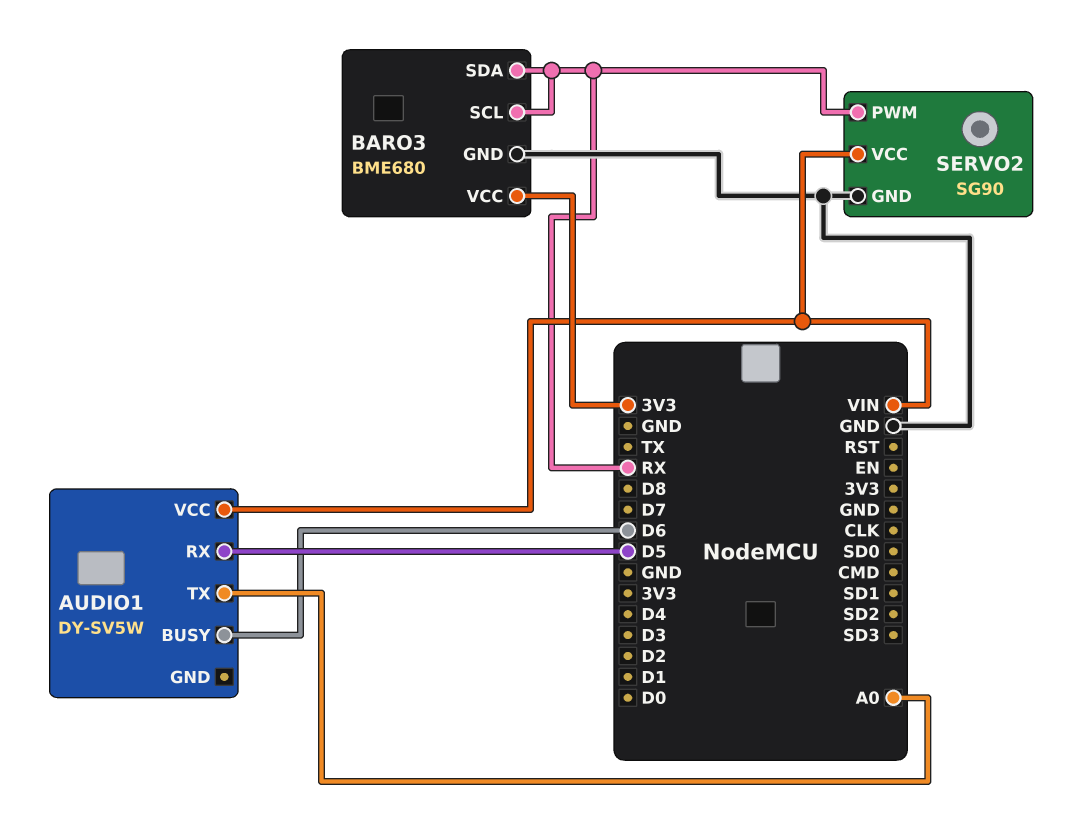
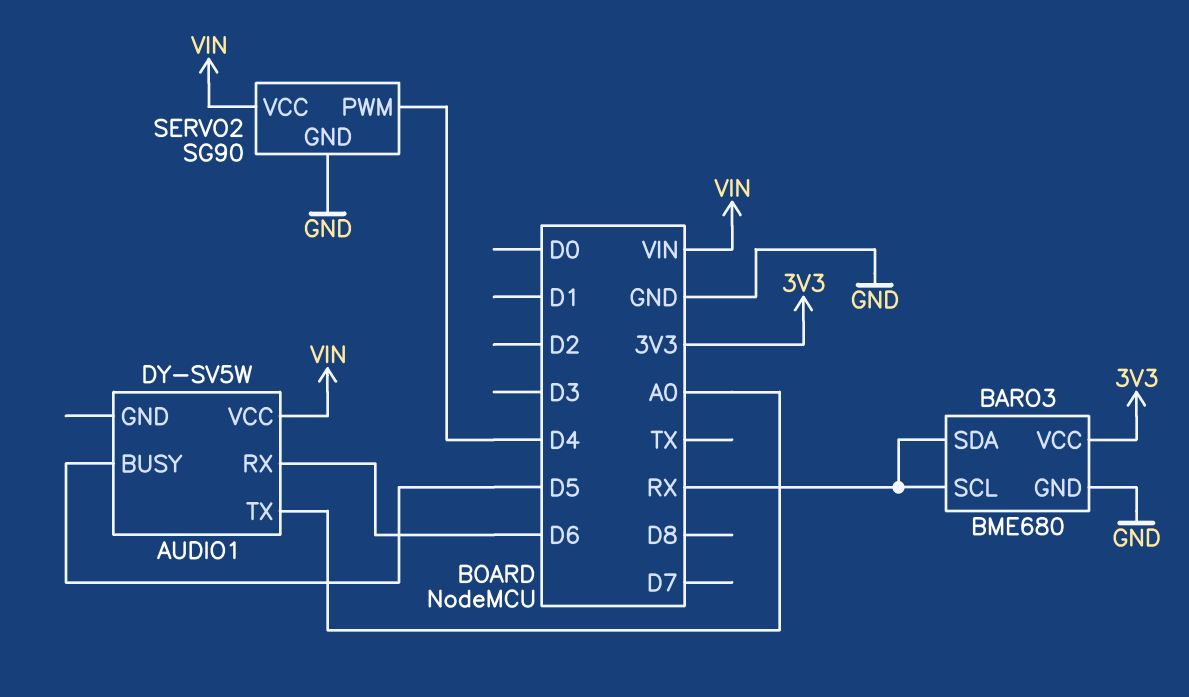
AUDIO1 pin BUSY: D6 -> D5
AUDIO1 pin RX: D5 -> D6
SERVO2 pin PWM: RX -> D4

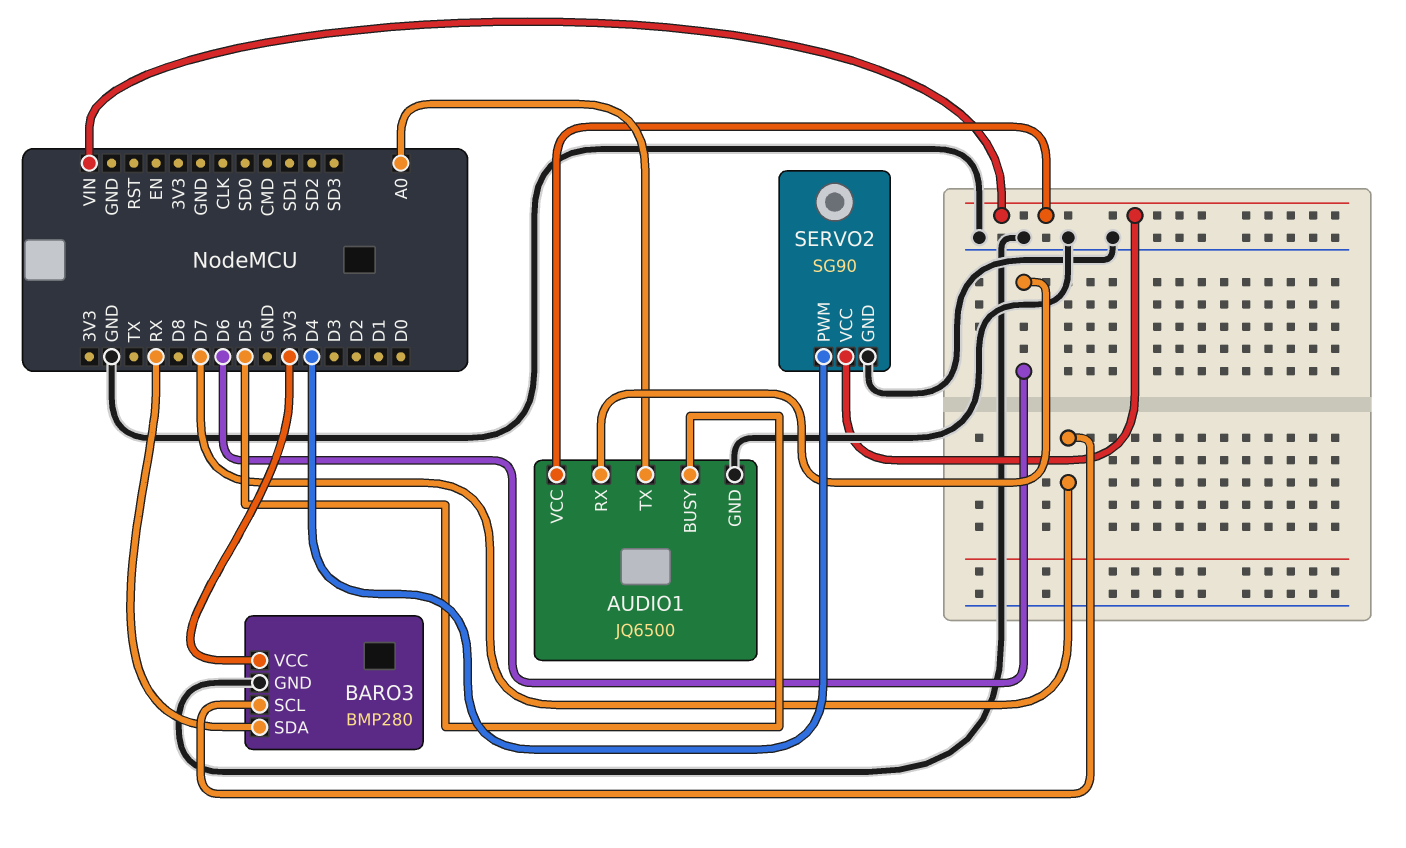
AUDIO1: DY-SV5W -> JQ6500
AUDIO1 pin GND: none -> GND
BARO3: BME680 -> BMP280
BARO3 pin SCL: RX -> D7

